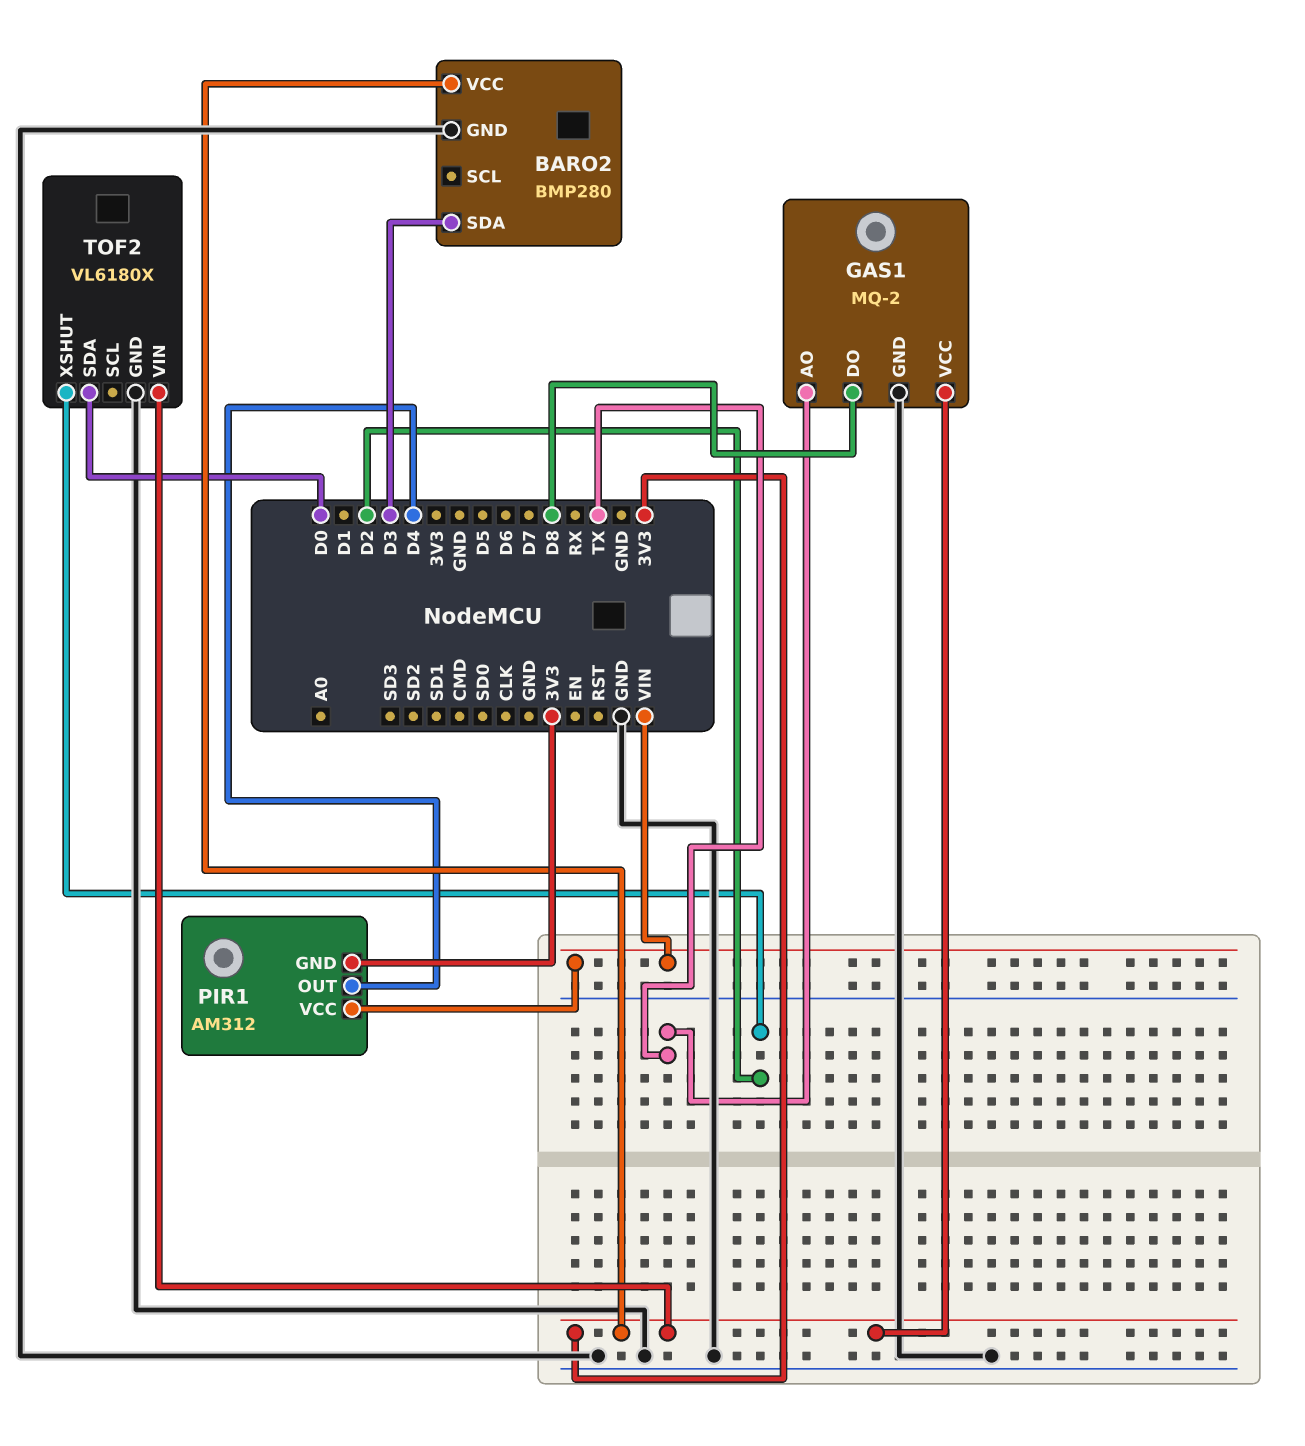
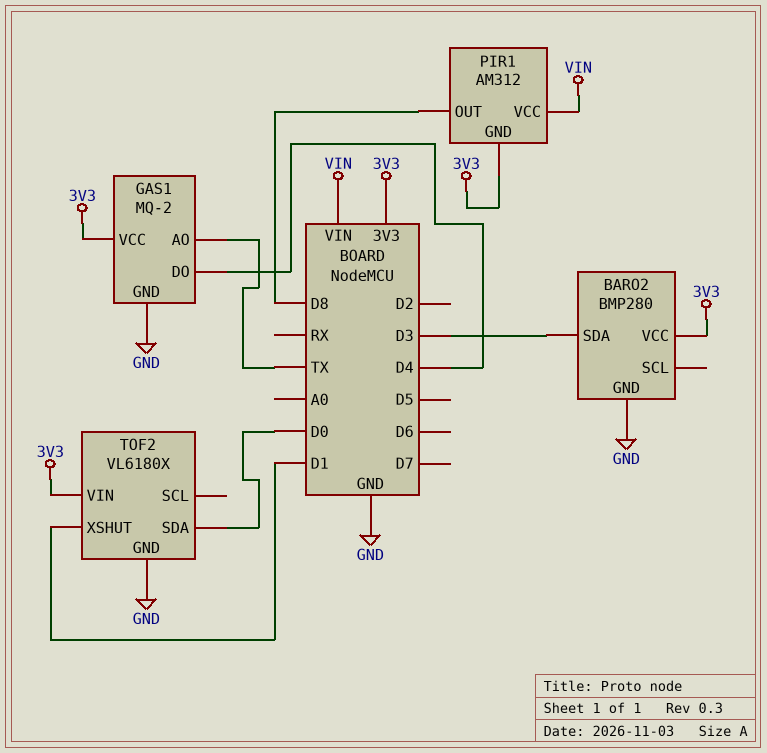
GAS1 pin DO: D8 -> D4
PIR1 pin OUT: D4 -> D8
TOF2 pin XSHUT: D2 -> D1

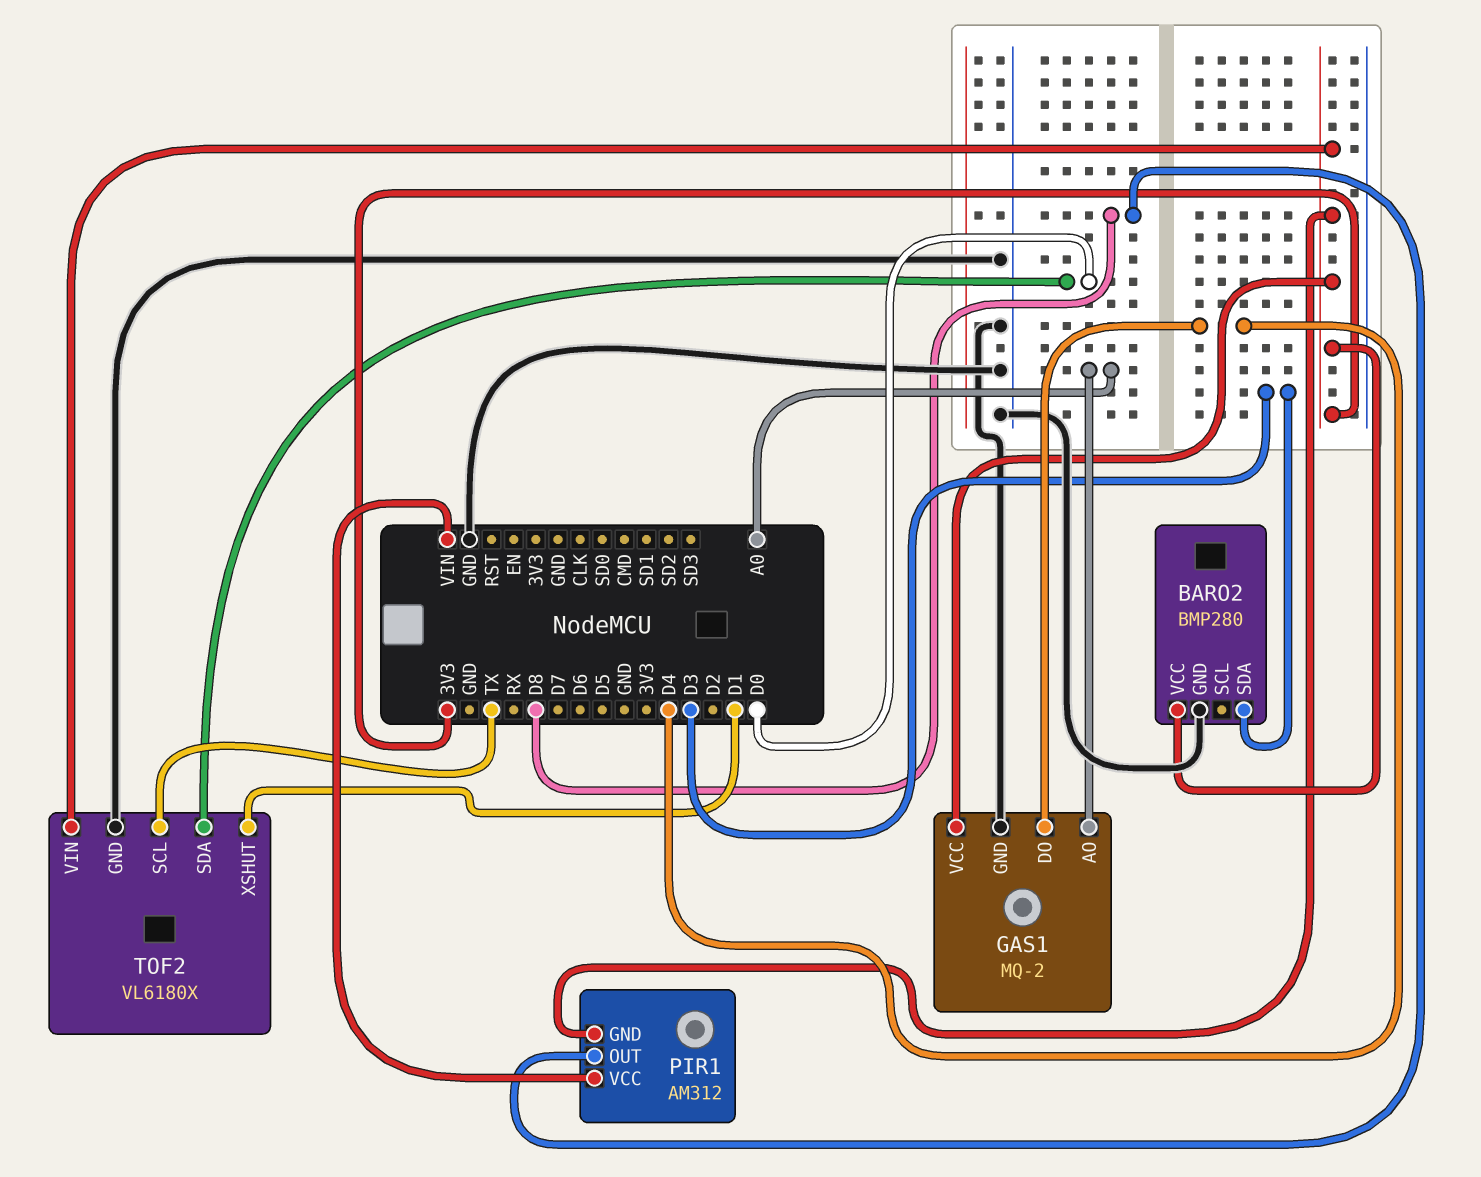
GAS1 pin AO: TX -> A0
TOF2 pin SCL: none -> TX

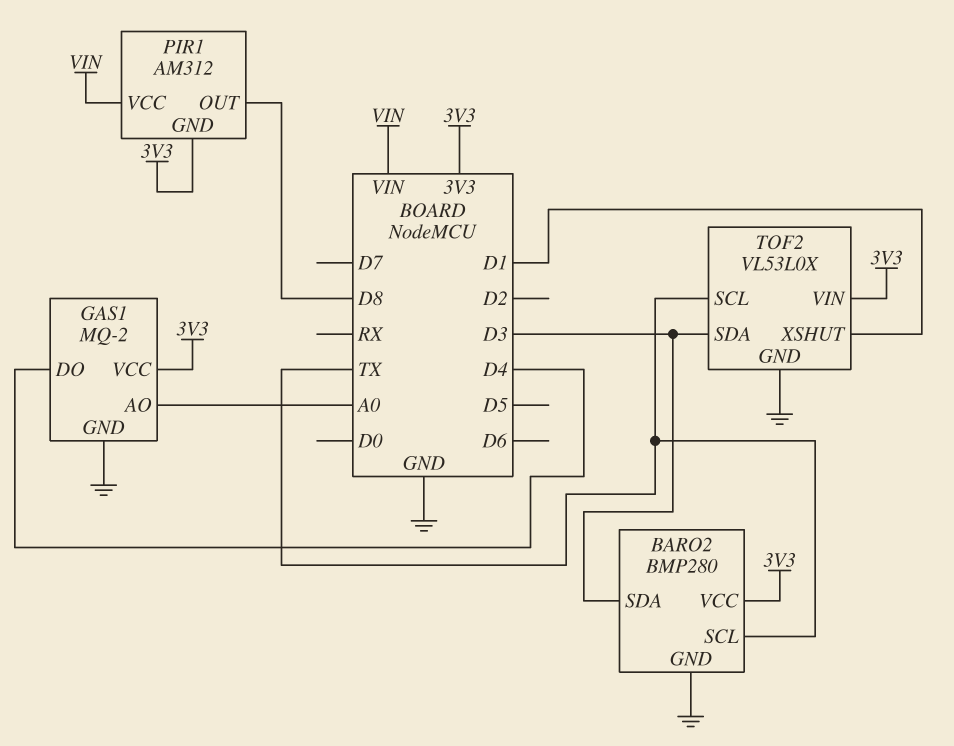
BARO2 pin SCL: none -> TX
TOF2: VL6180X -> VL53L0X
TOF2 pin SDA: D0 -> D3

